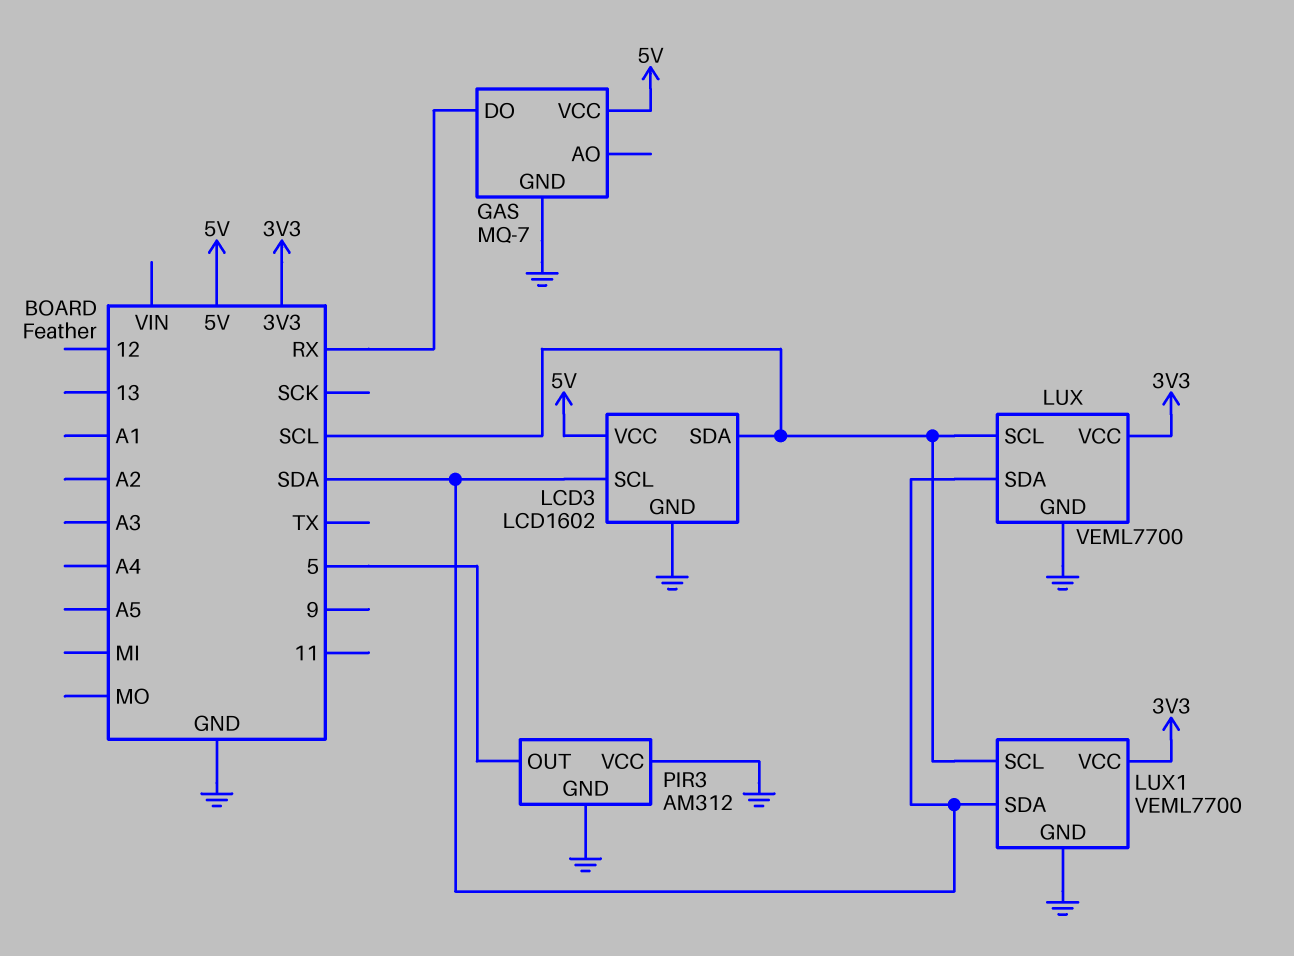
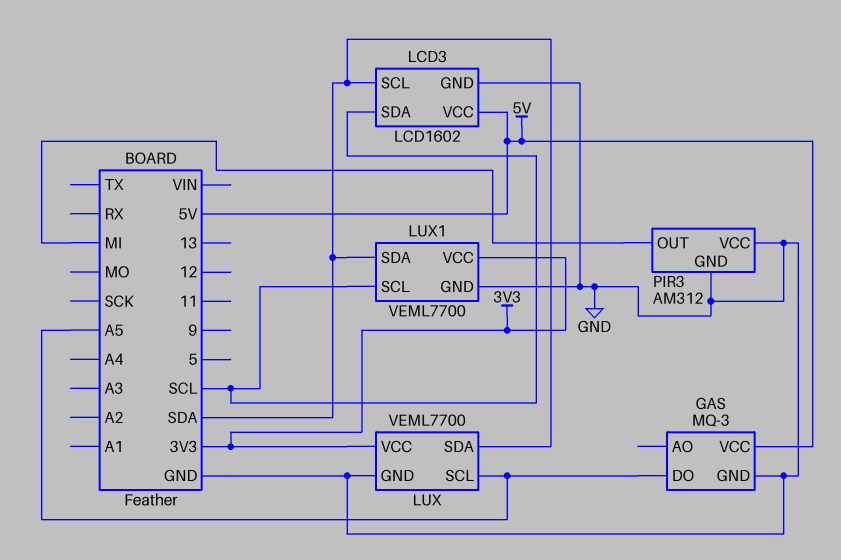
GAS: MQ-7 -> MQ-3
GAS pin DO: RX -> A5
LUX pin SCL: SCL -> A5
PIR3 pin OUT: 5 -> MI

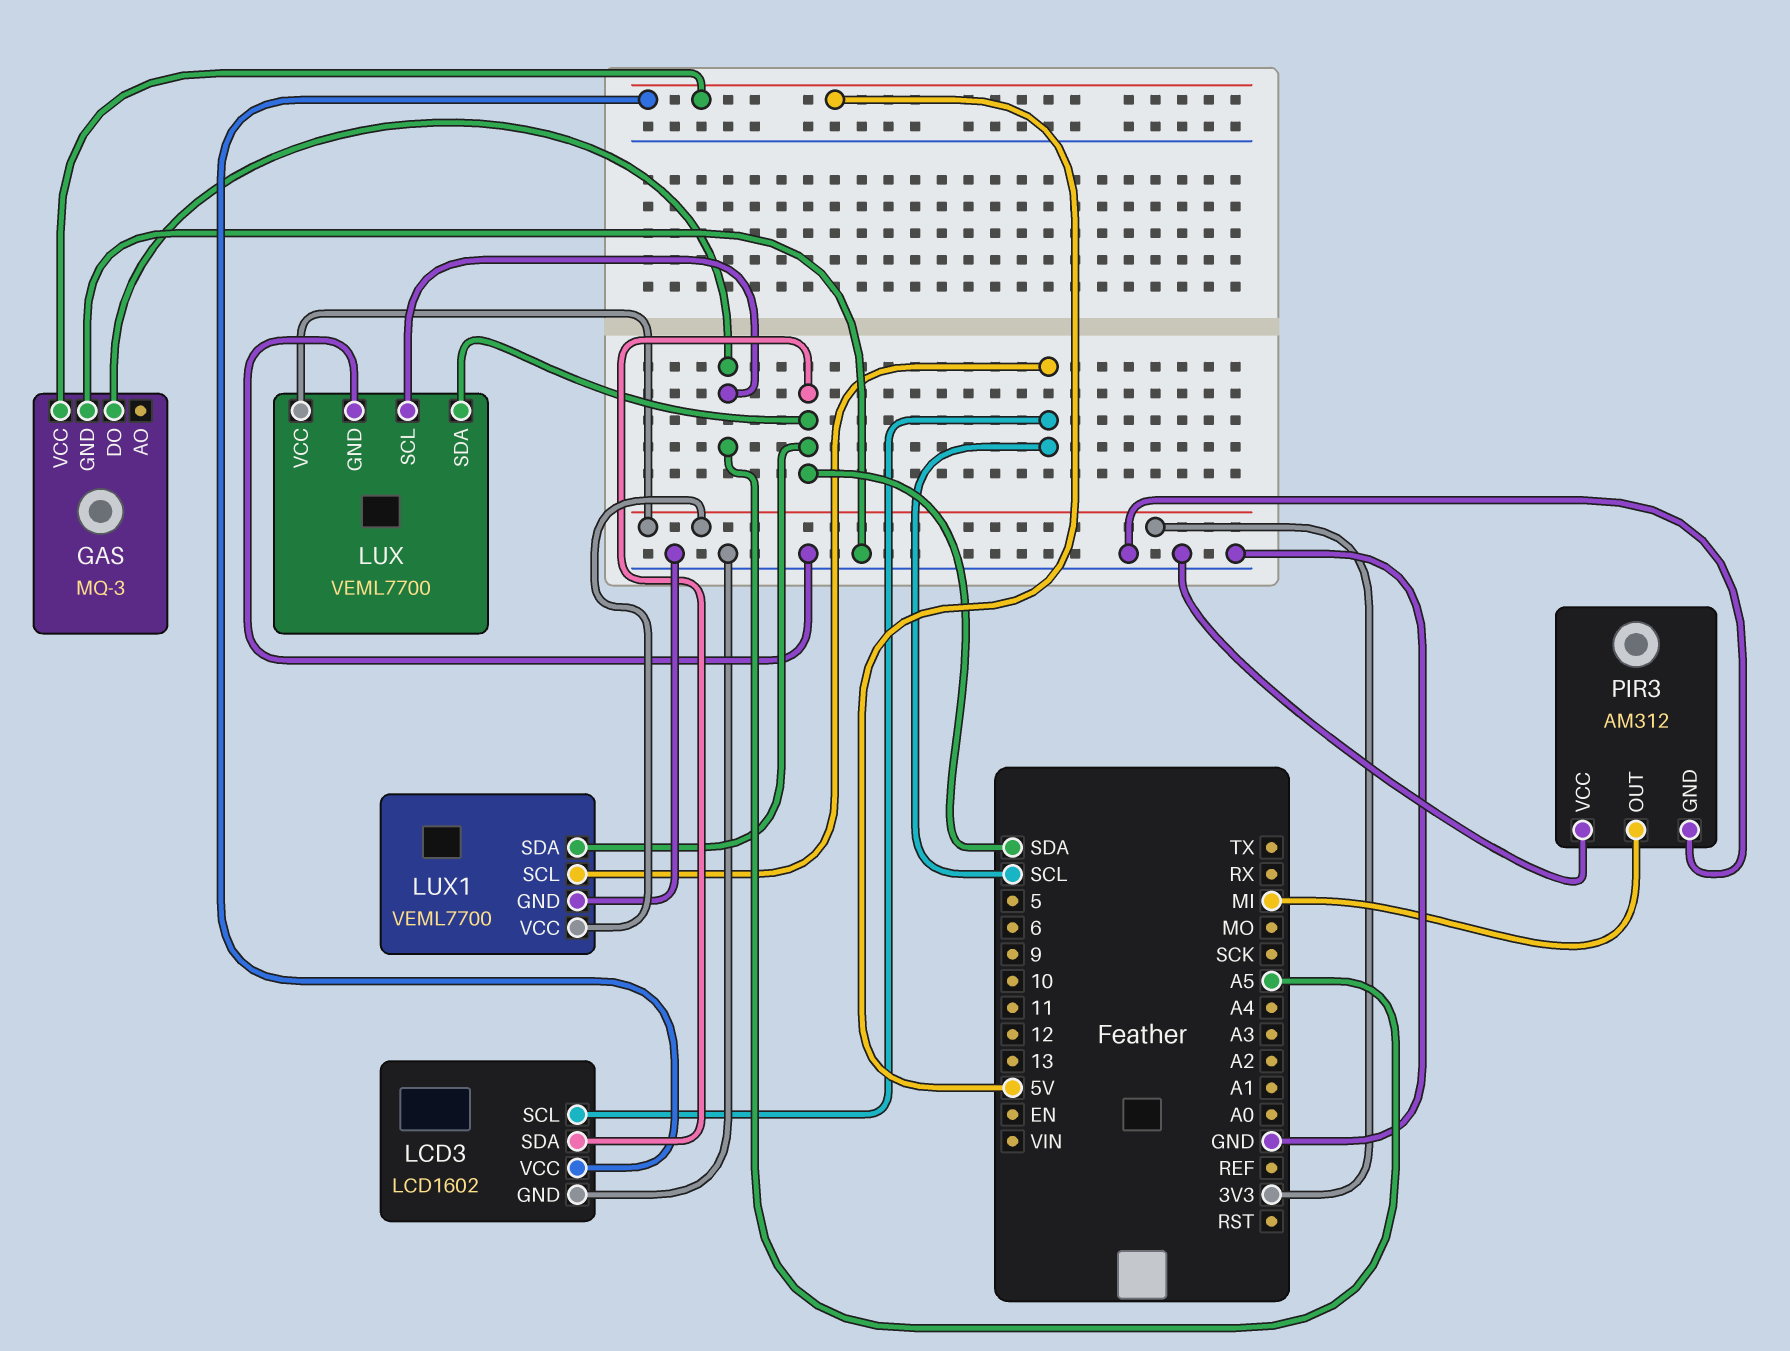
LCD3 pin SCL: SDA -> SCL
LCD3 pin SDA: SCL -> SDA

